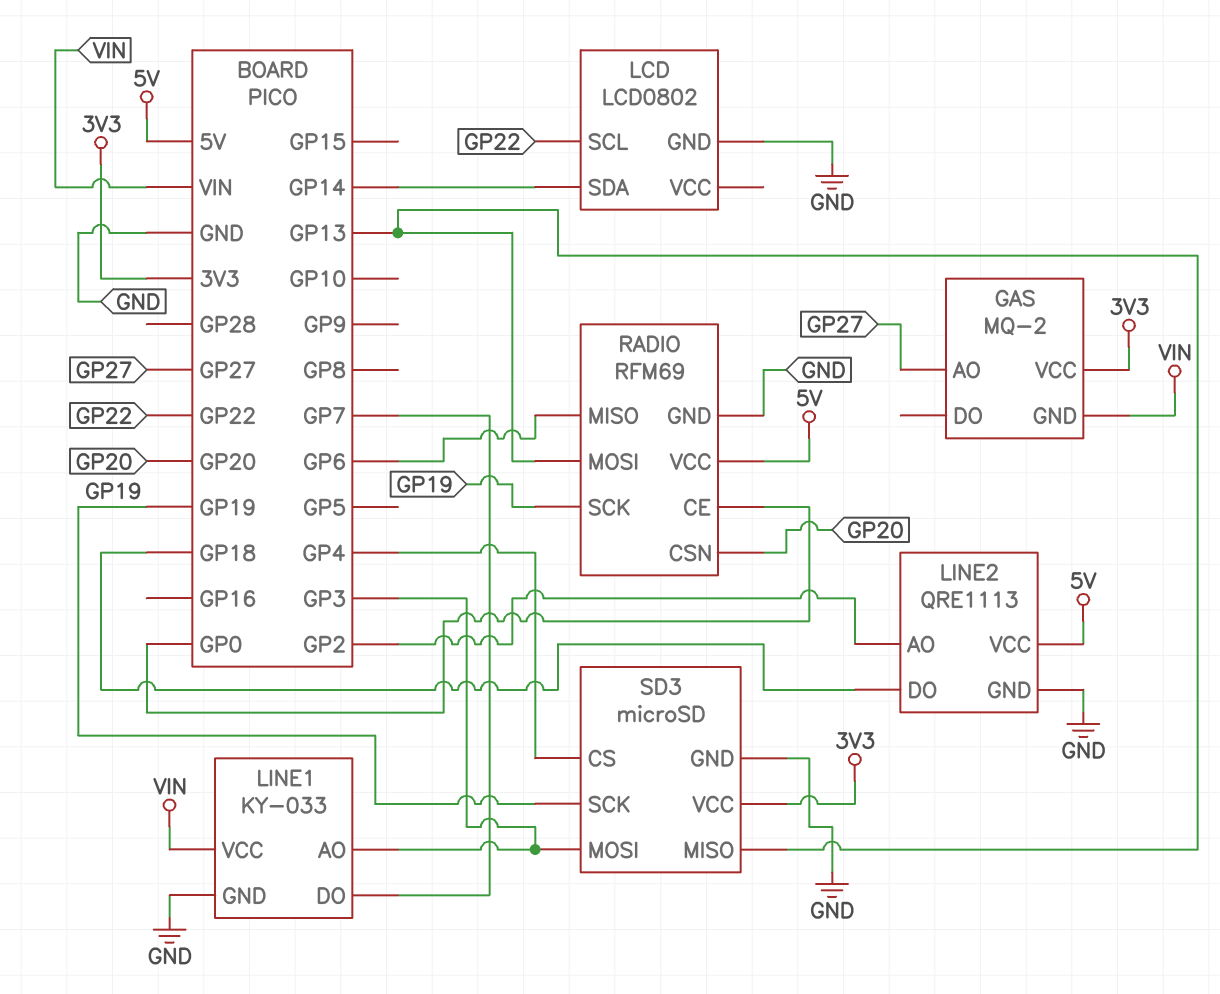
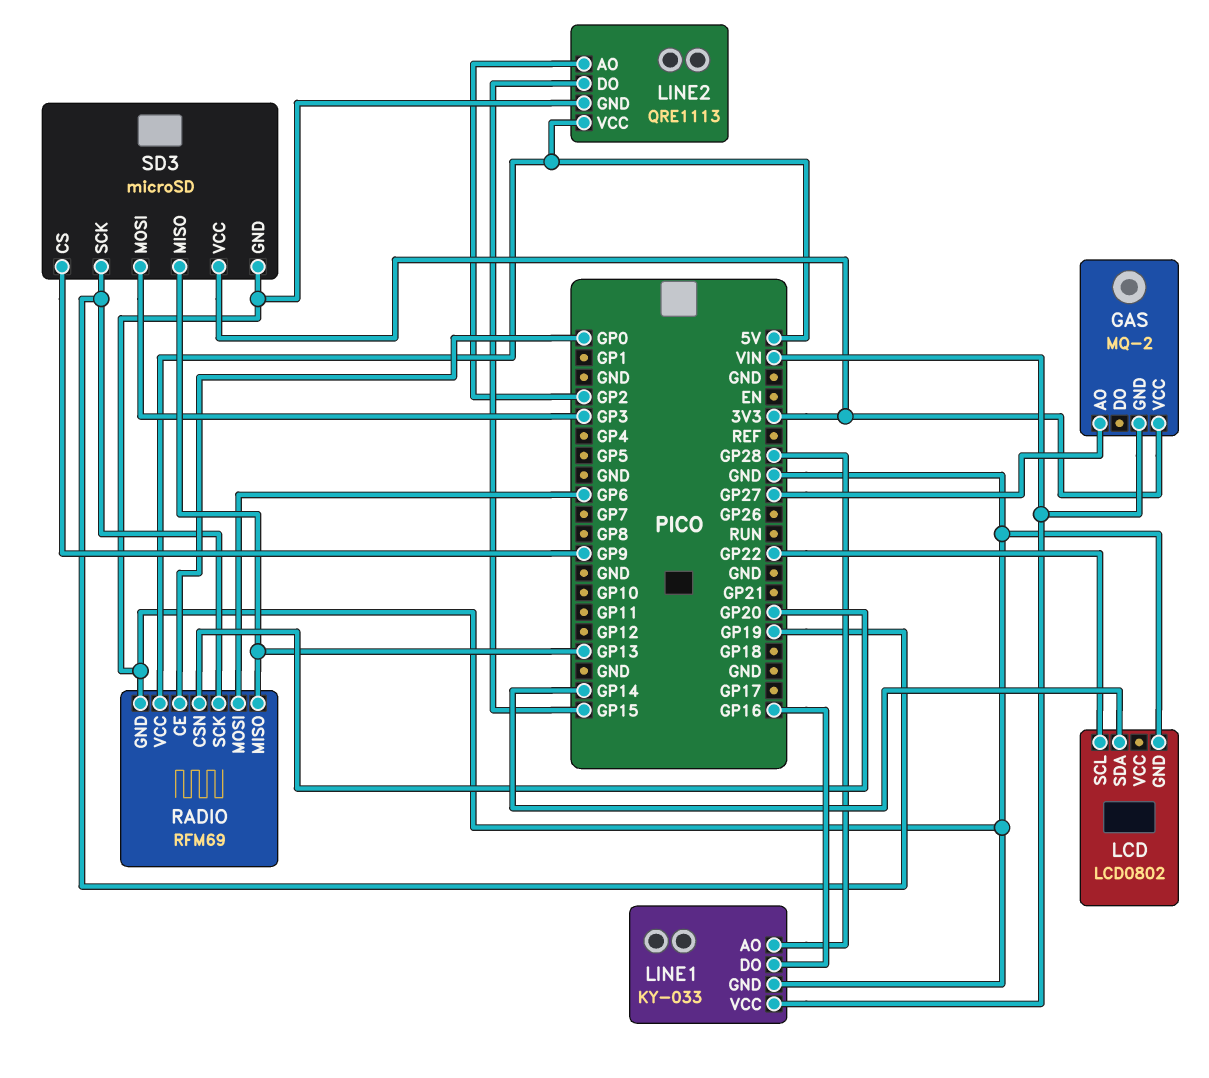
LINE1 pin AO: GP3 -> GP28
LINE1 pin DO: GP7 -> GP16
LINE2 pin DO: GP18 -> GP15
RADIO pin MISO: GP6 -> GP13
RADIO pin MOSI: GP13 -> GP6
SD3 pin CS: GP4 -> GP9

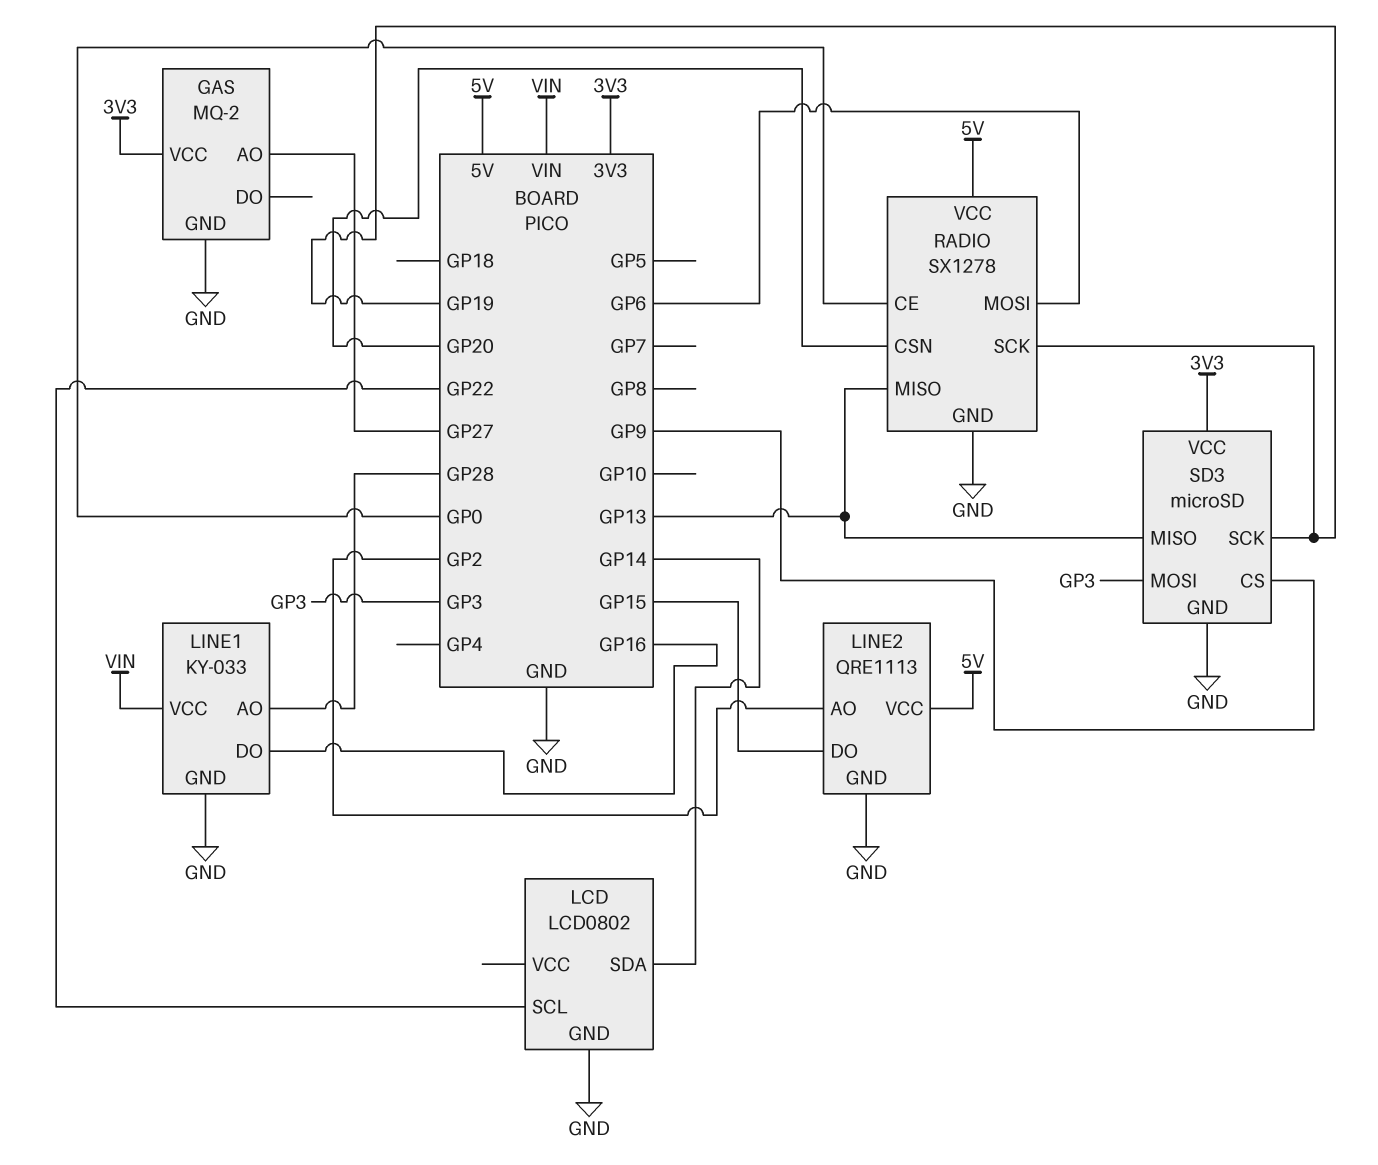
GAS pin GND: VIN -> GND
RADIO: RFM69 -> SX1278

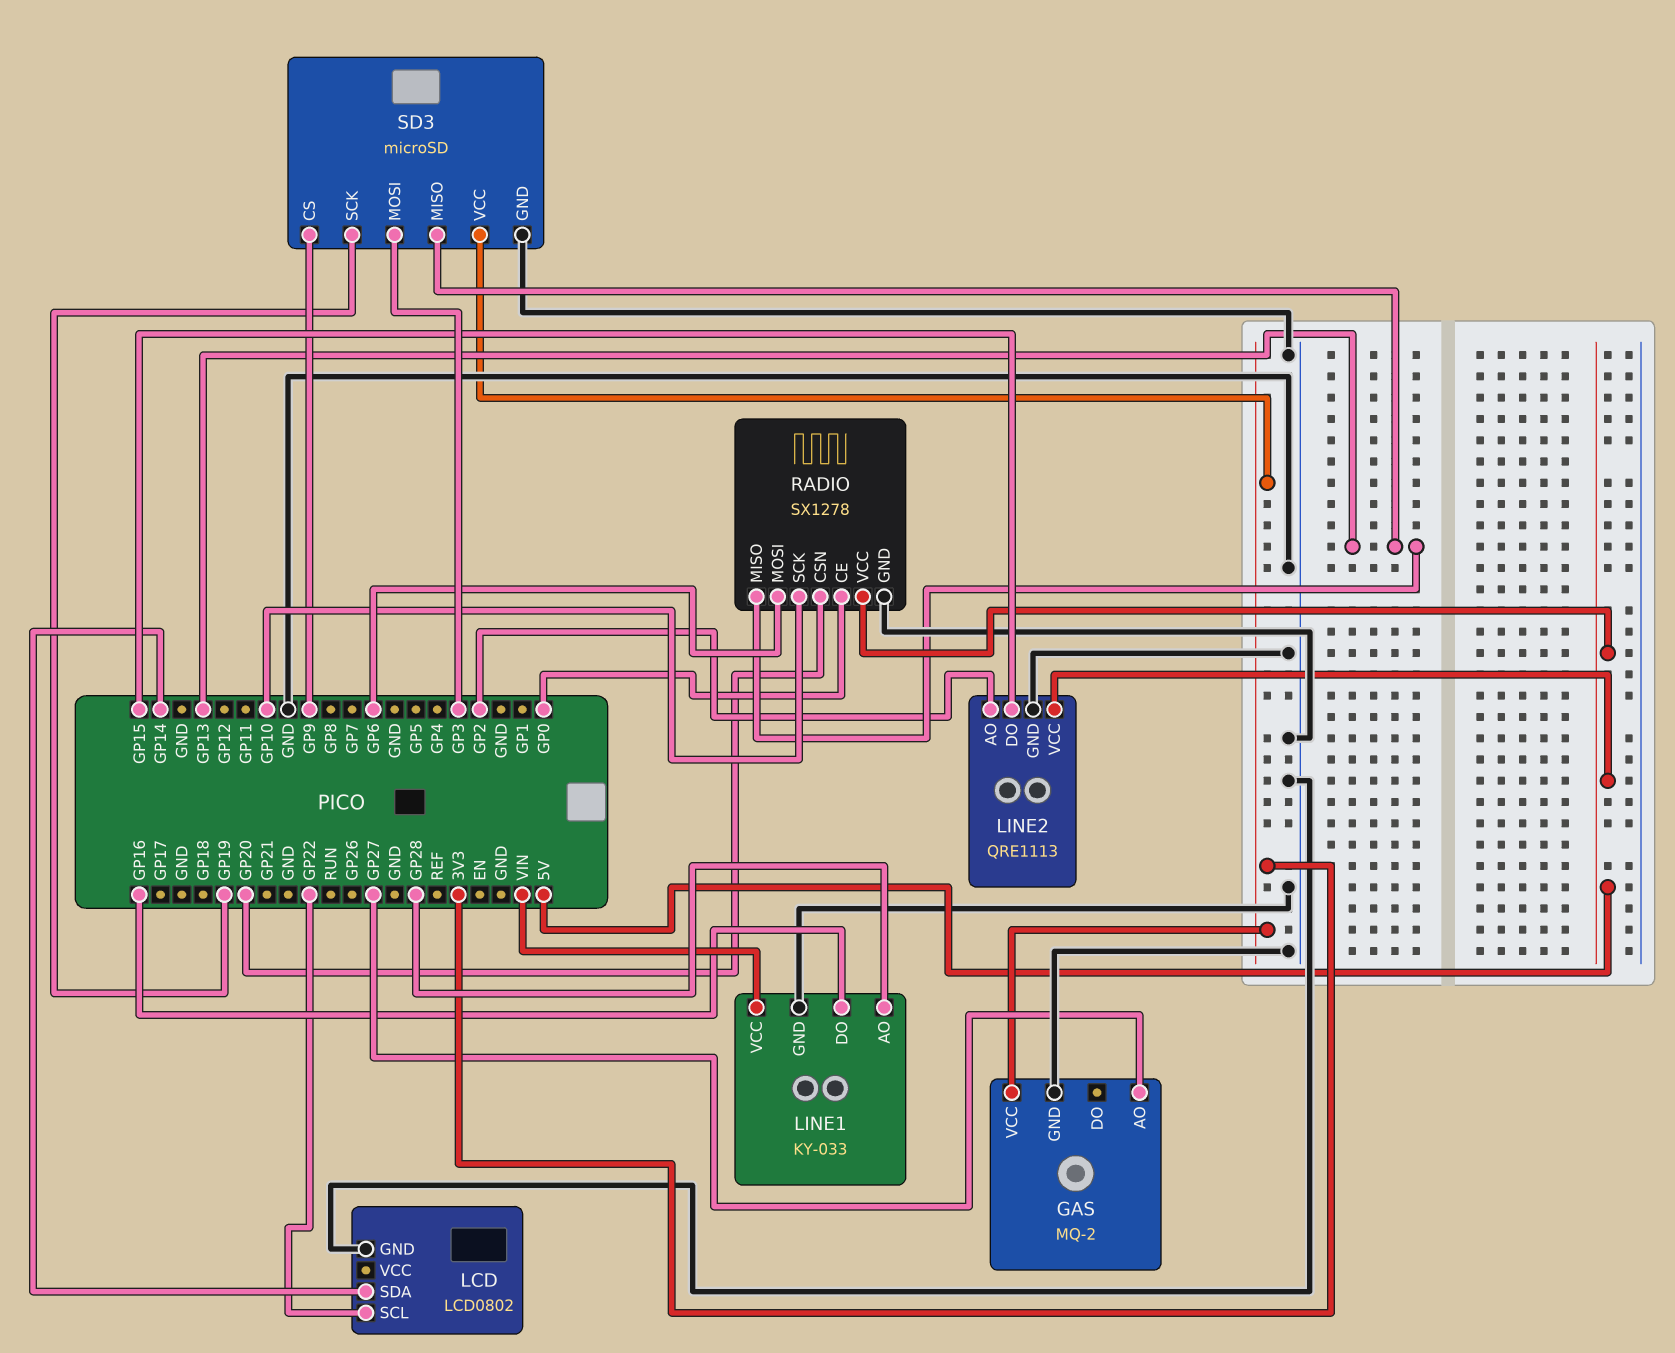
RADIO pin SCK: GP19 -> GP10

